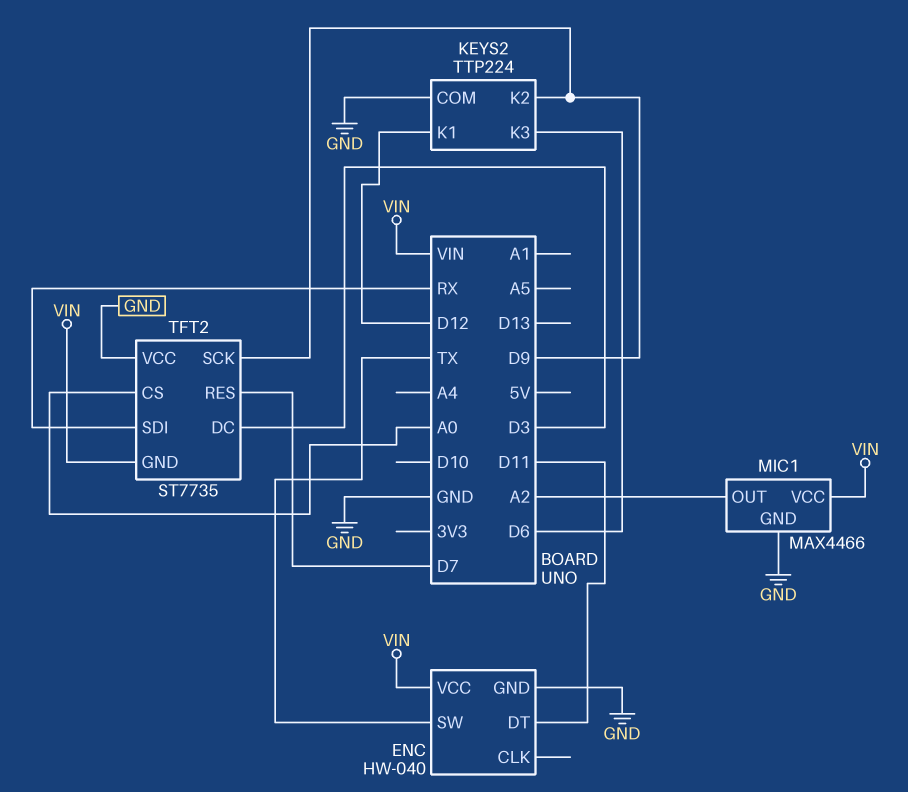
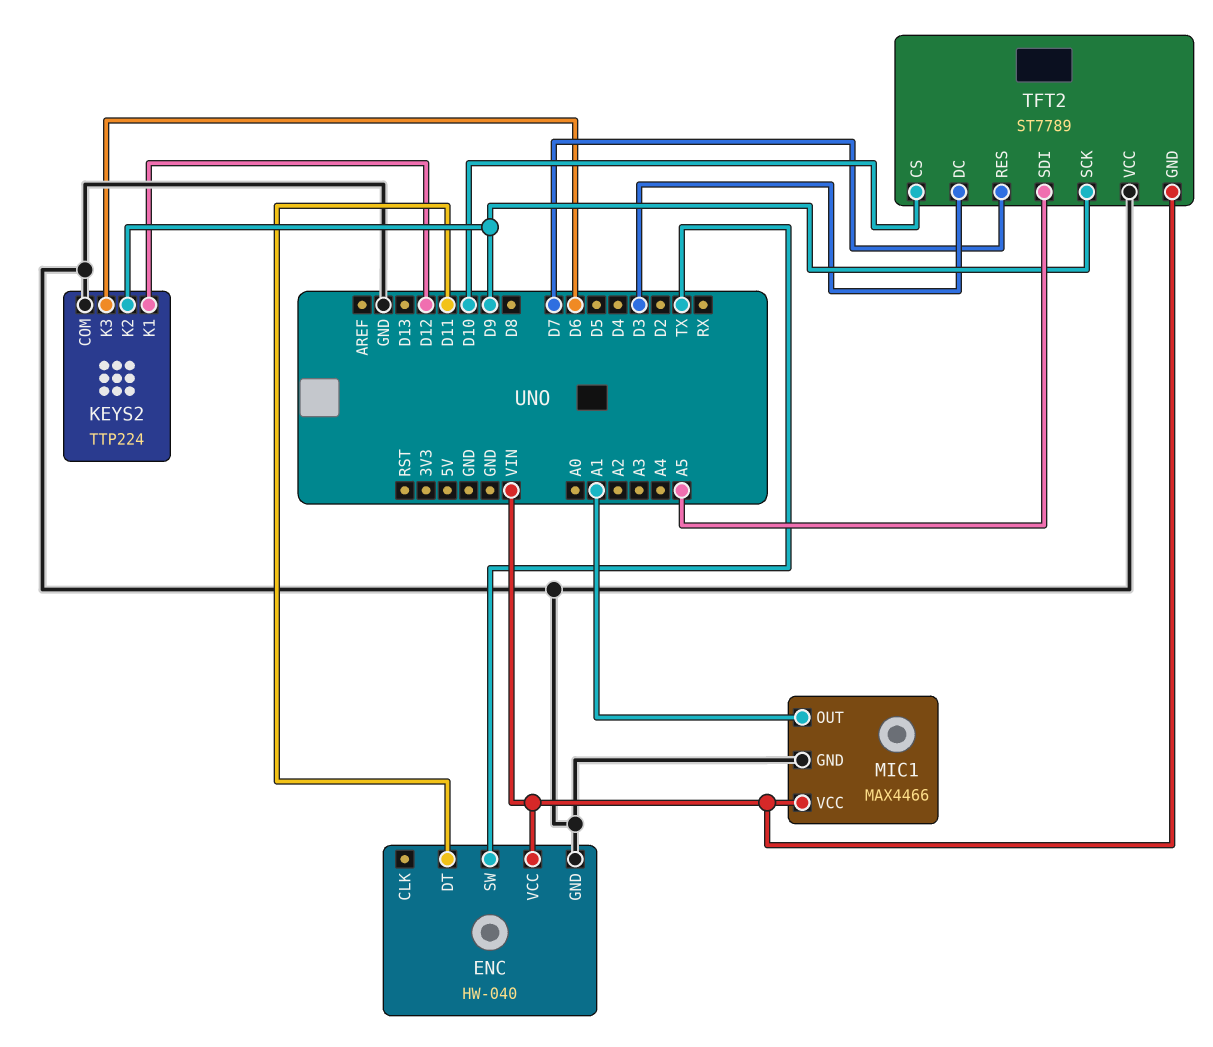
MIC1 pin OUT: A2 -> A1
TFT2: ST7735 -> ST7789
TFT2 pin CS: A0 -> D10
TFT2 pin SDI: RX -> A5

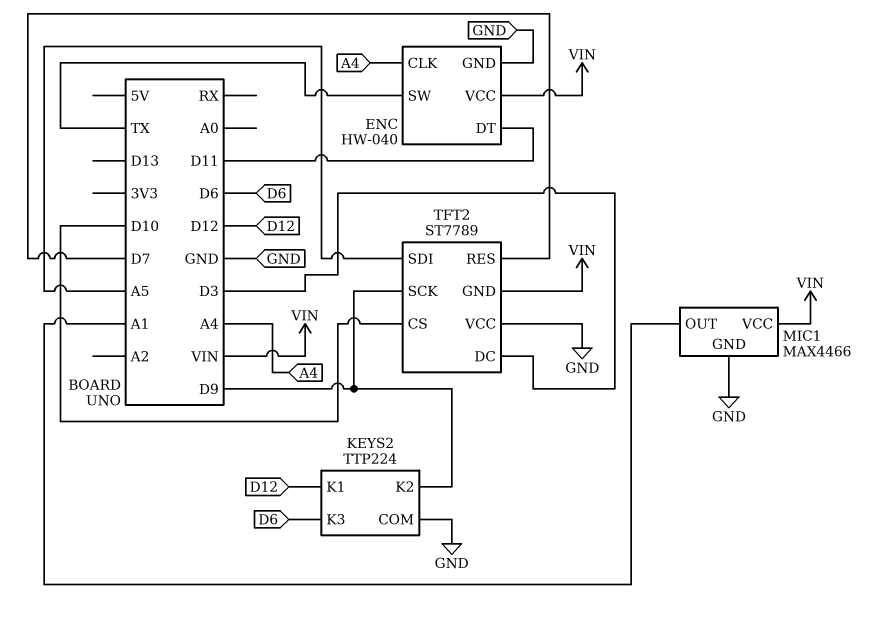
ENC pin CLK: none -> A4

